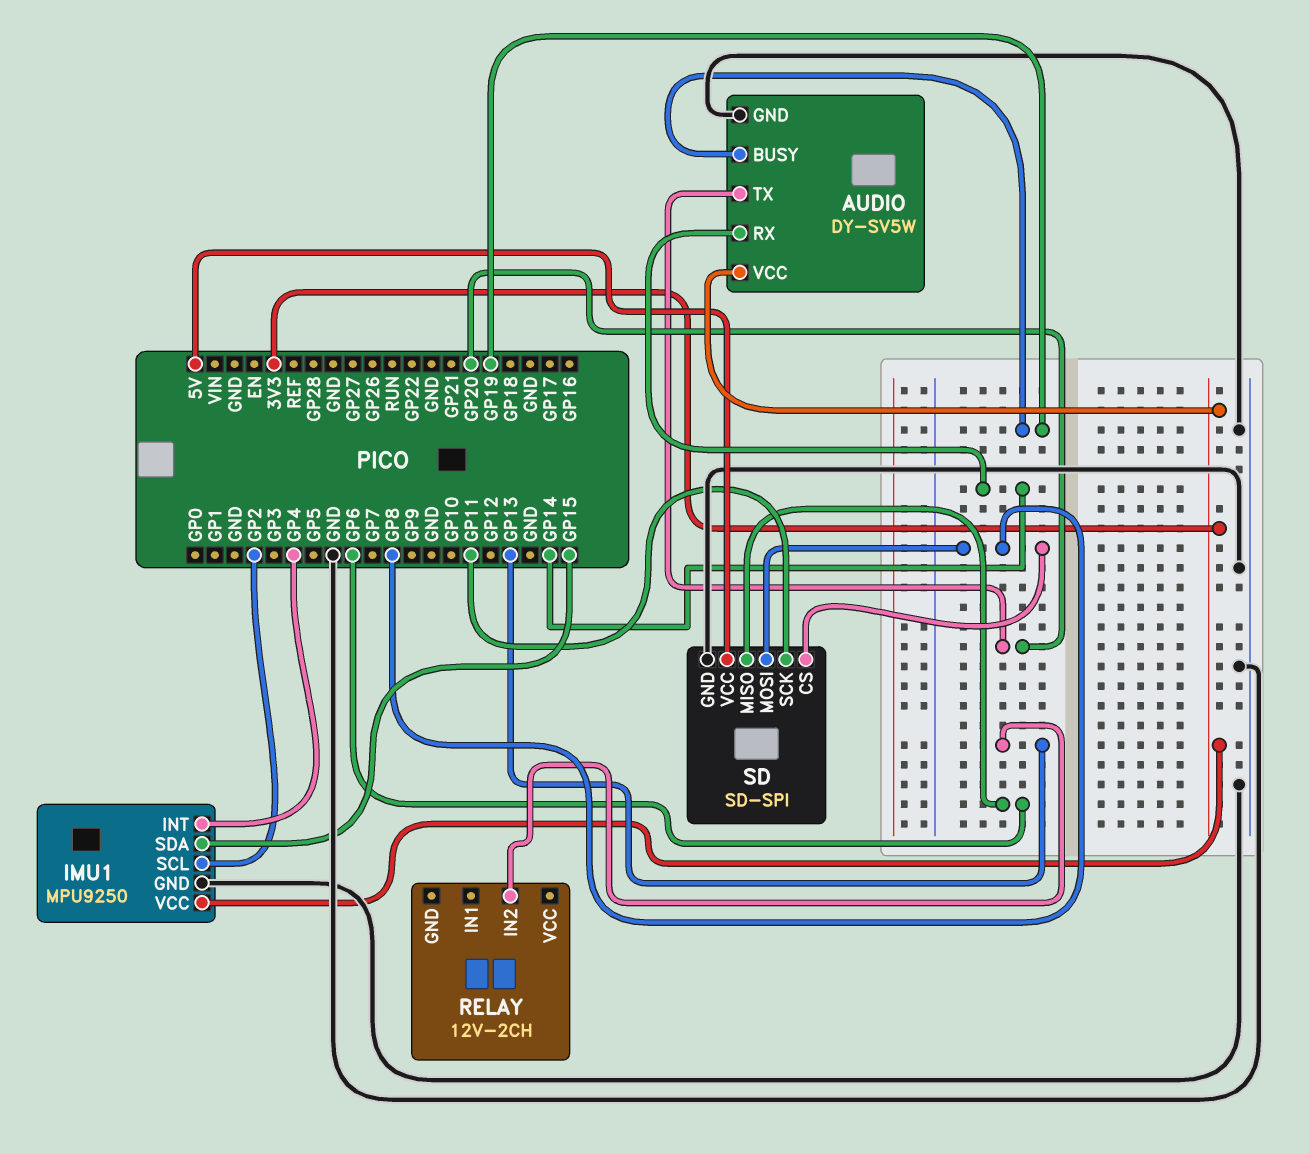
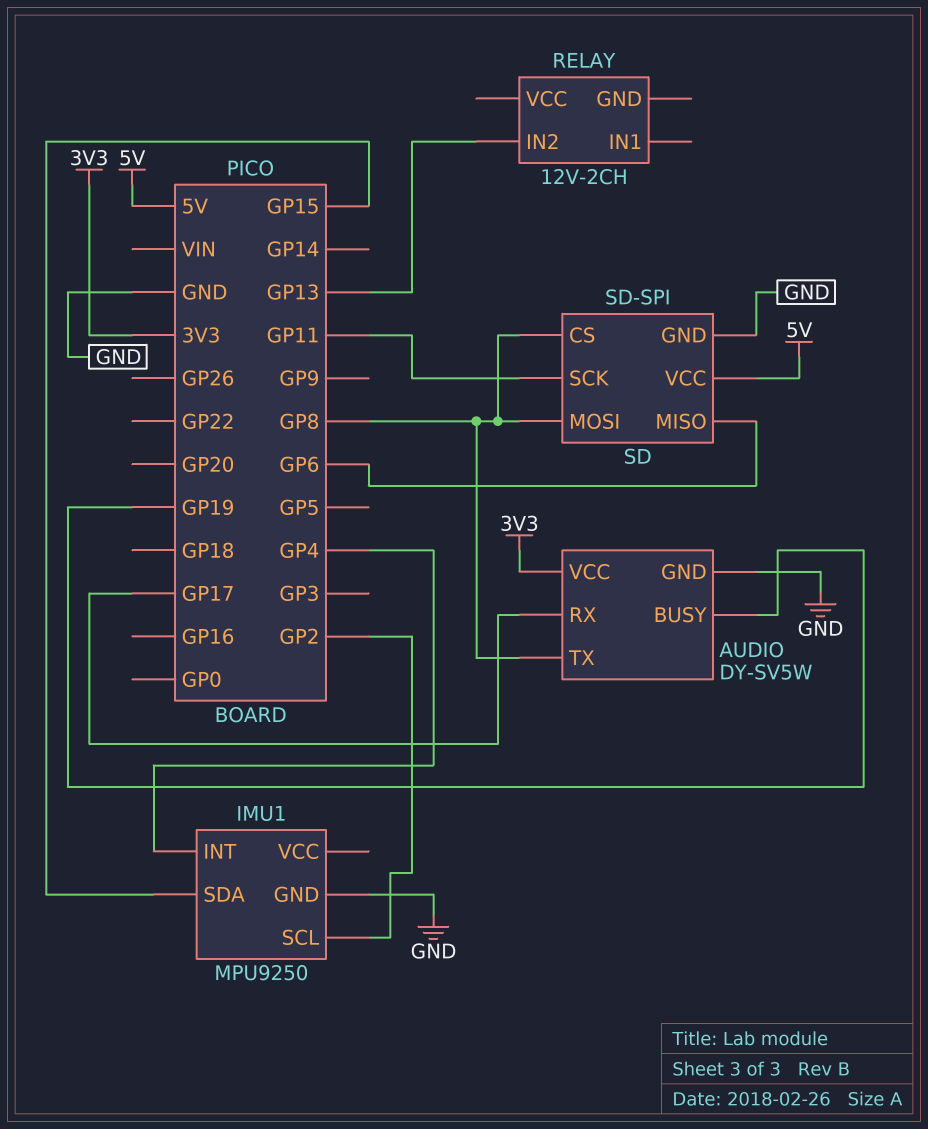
AUDIO pin RX: GP14 -> GP17
AUDIO pin TX: GP20 -> GP8
IMU1 pin VCC: 3V3 -> none

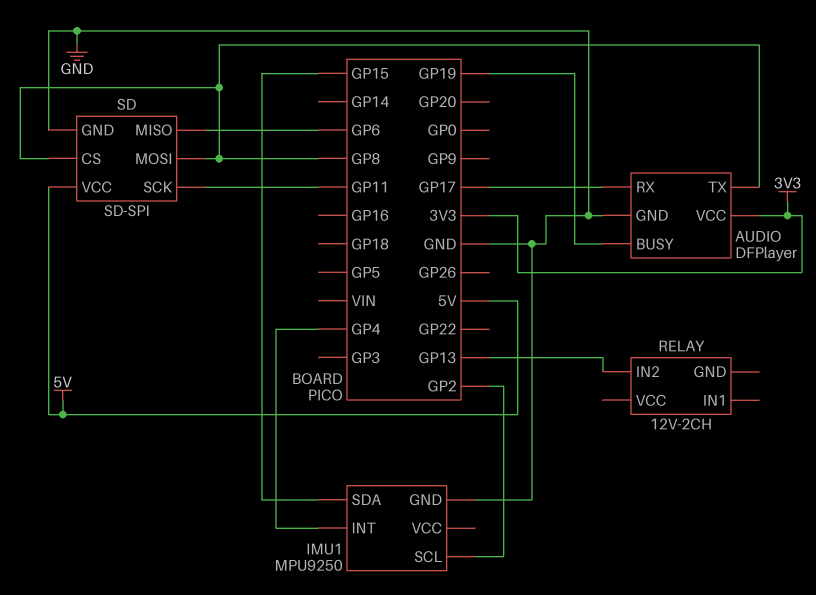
AUDIO: DY-SV5W -> DFPlayer

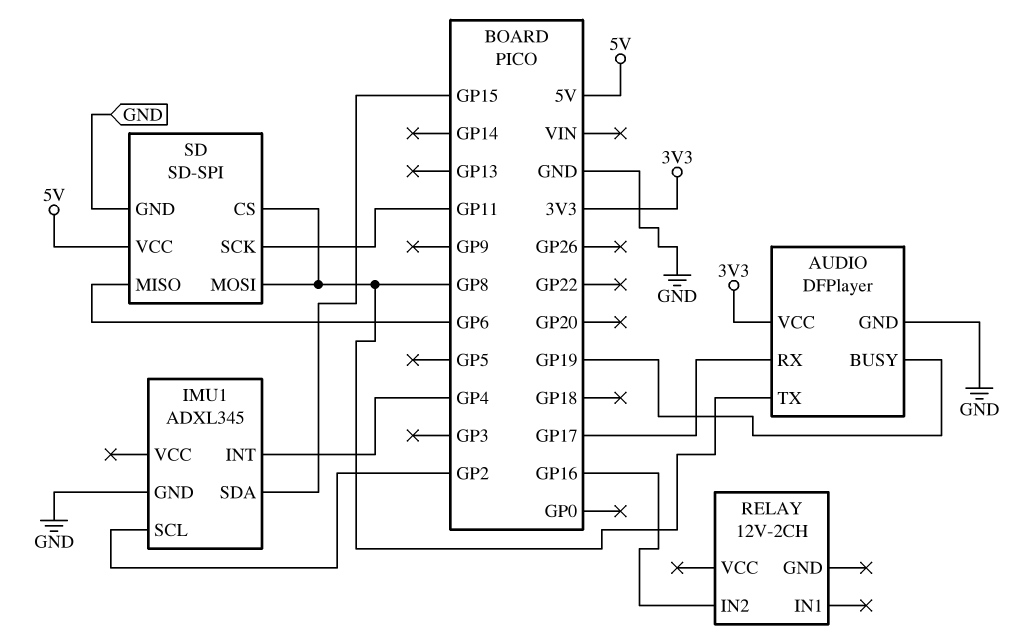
IMU1: MPU9250 -> ADXL345
RELAY pin IN2: GP13 -> GP16

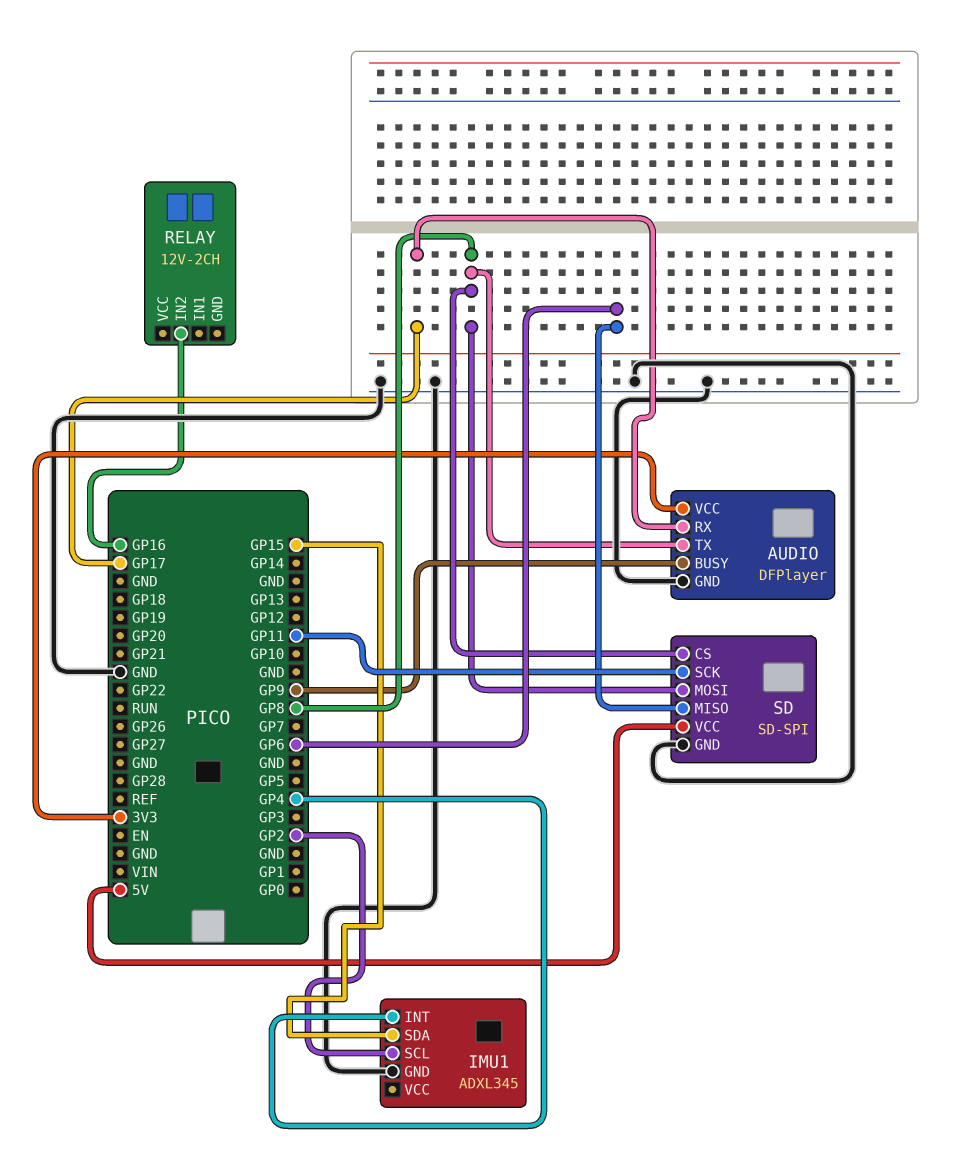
AUDIO pin BUSY: GP19 -> GP9

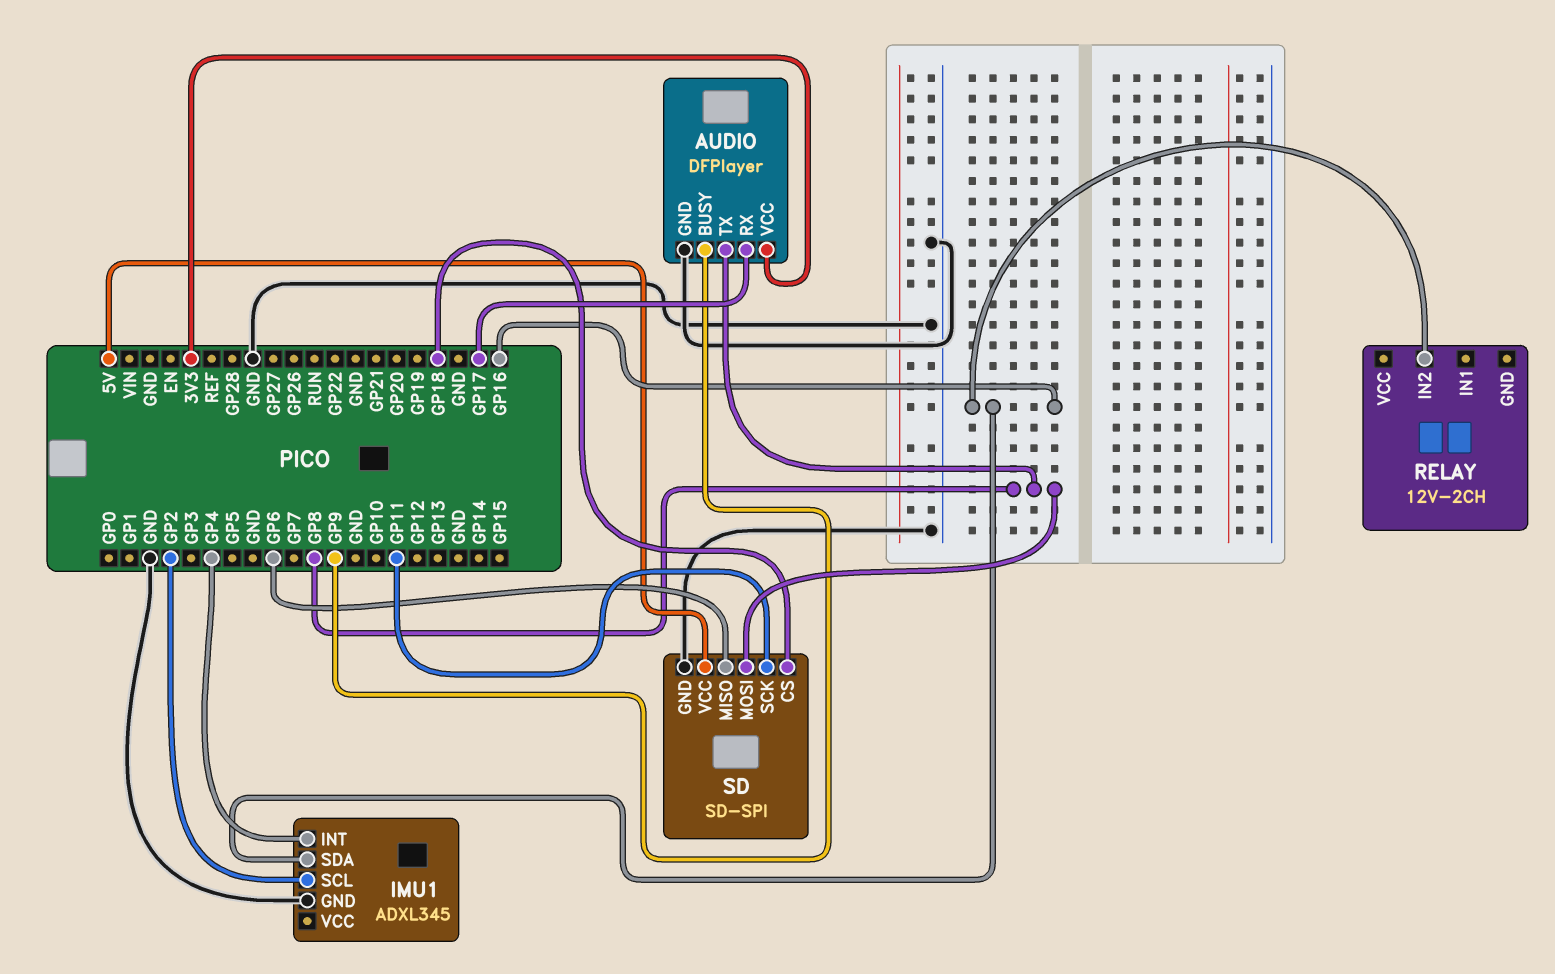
IMU1 pin SDA: GP15 -> GP16
SD pin CS: GP8 -> GP18

